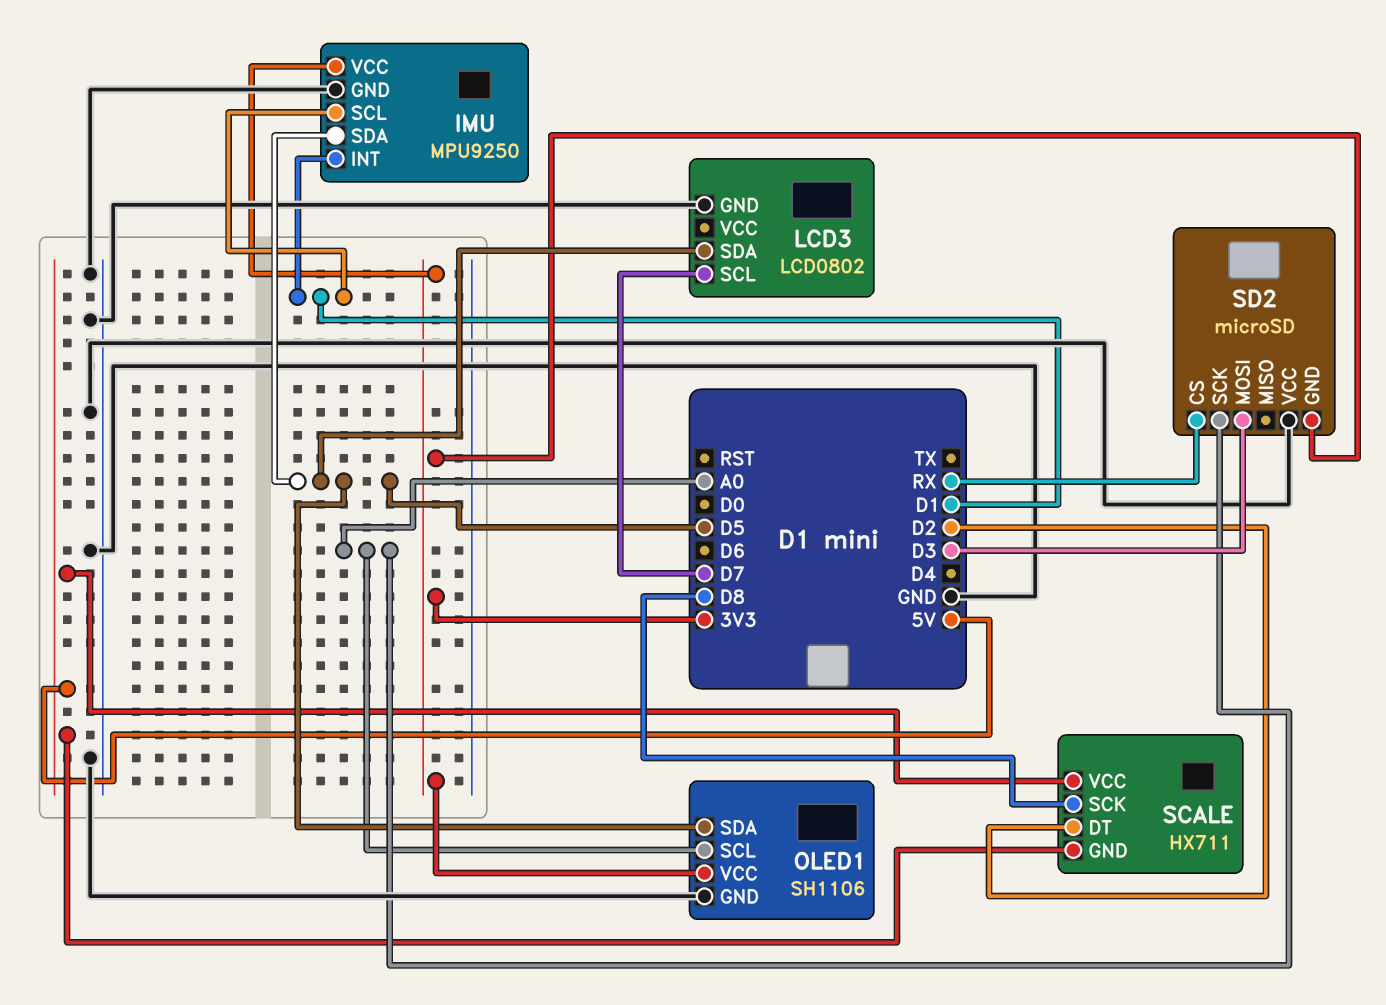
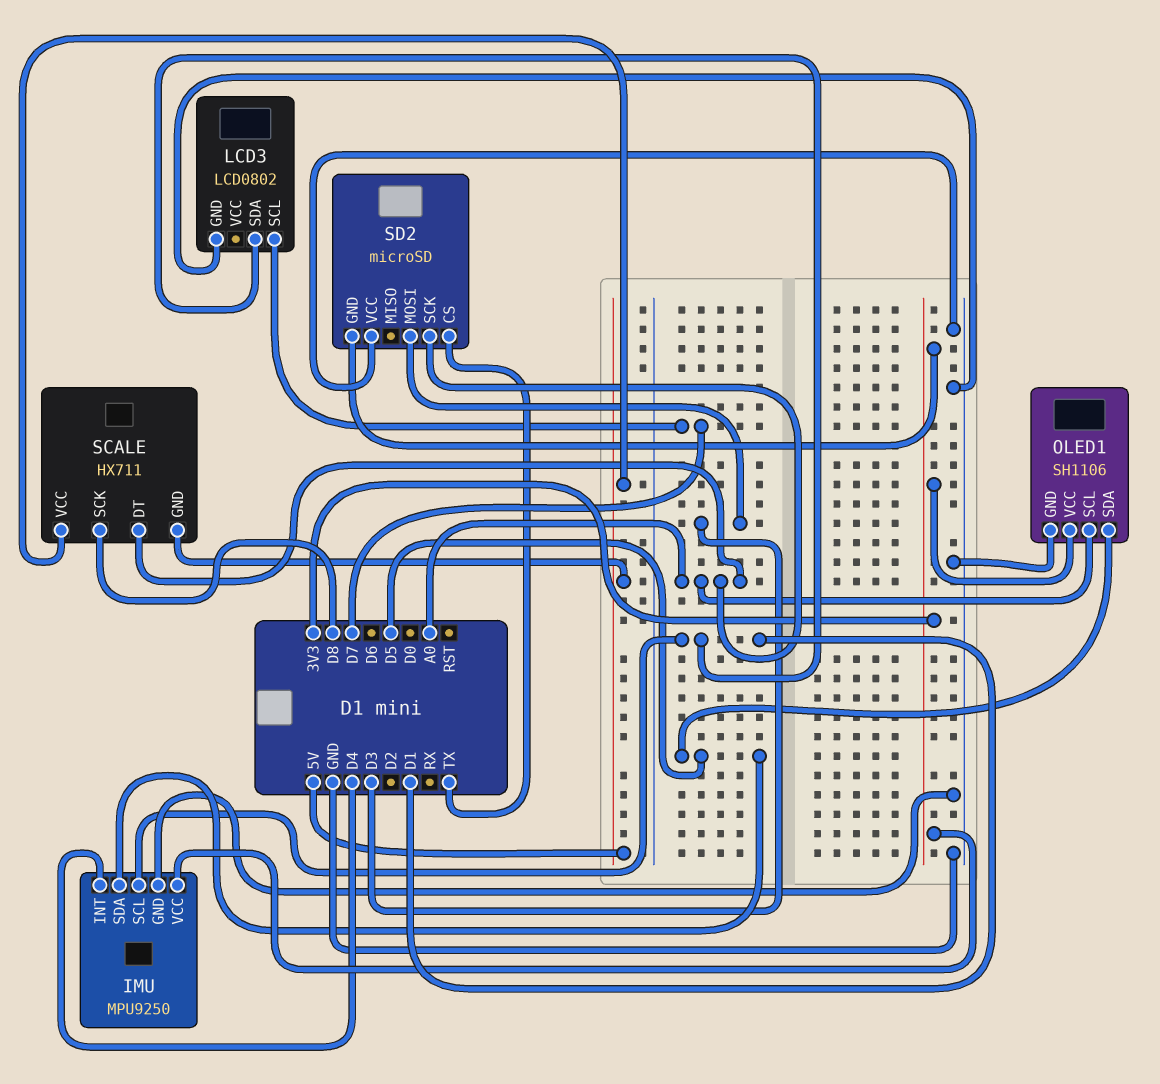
IMU pin INT: D1 -> D4
LCD3 pin SDA: D5 -> D1
SCALE pin DT: D2 -> A0
SD2 pin CS: RX -> TX

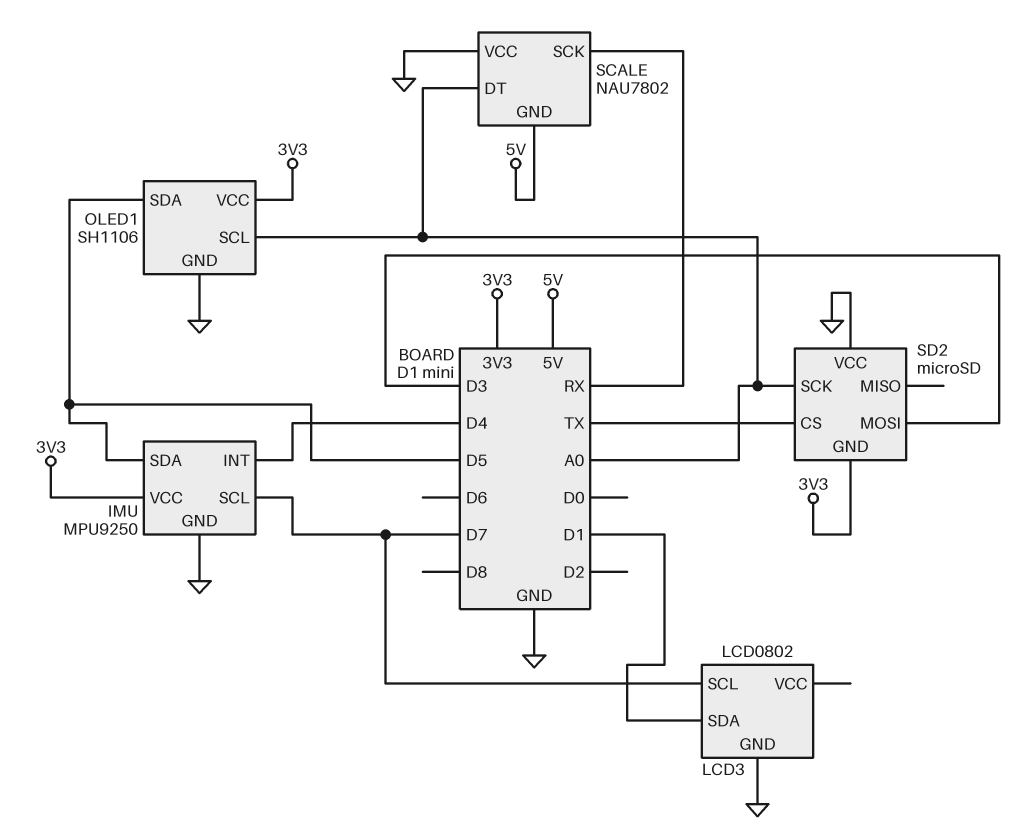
IMU pin SCL: D1 -> D7
SCALE: HX711 -> NAU7802
SCALE pin SCK: D8 -> RX
SCALE pin VCC: 5V -> GND

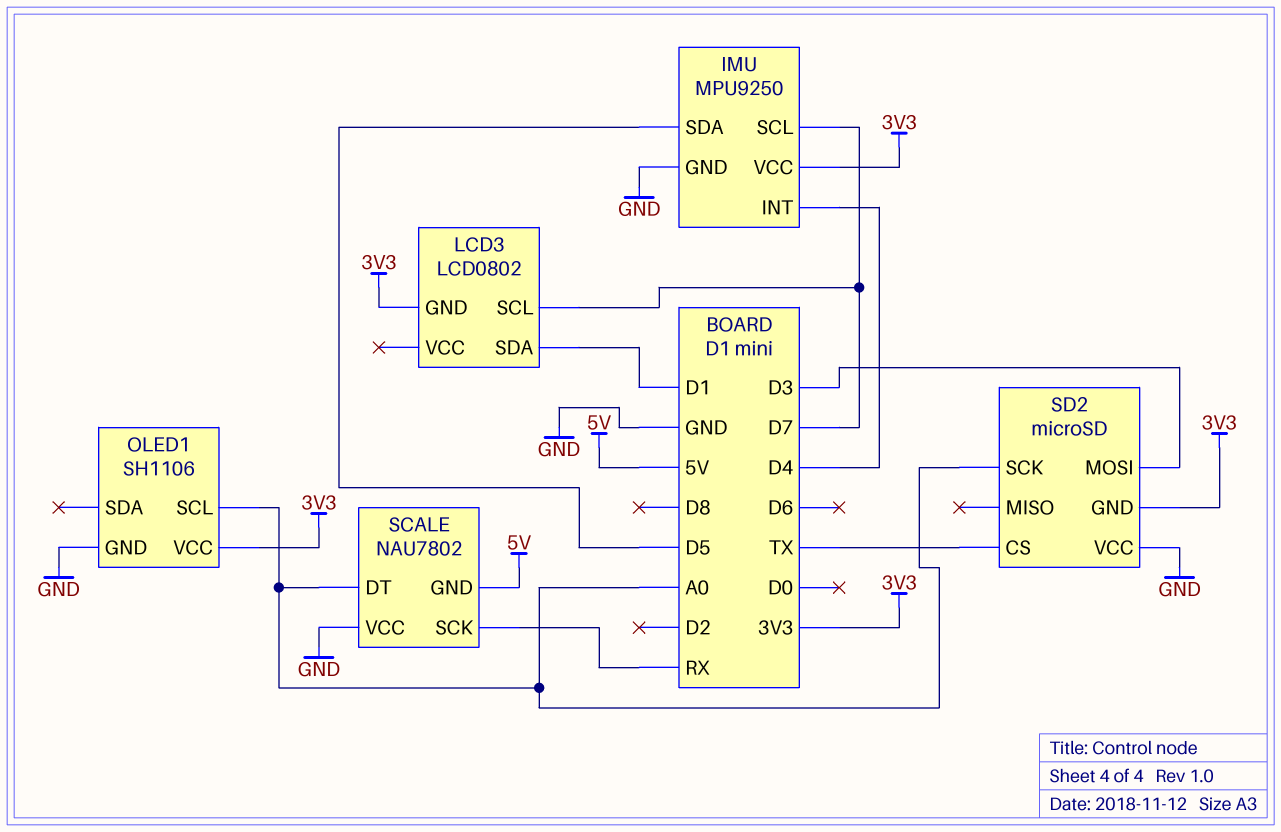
LCD3 pin GND: GND -> 3V3
OLED1 pin SDA: D5 -> none

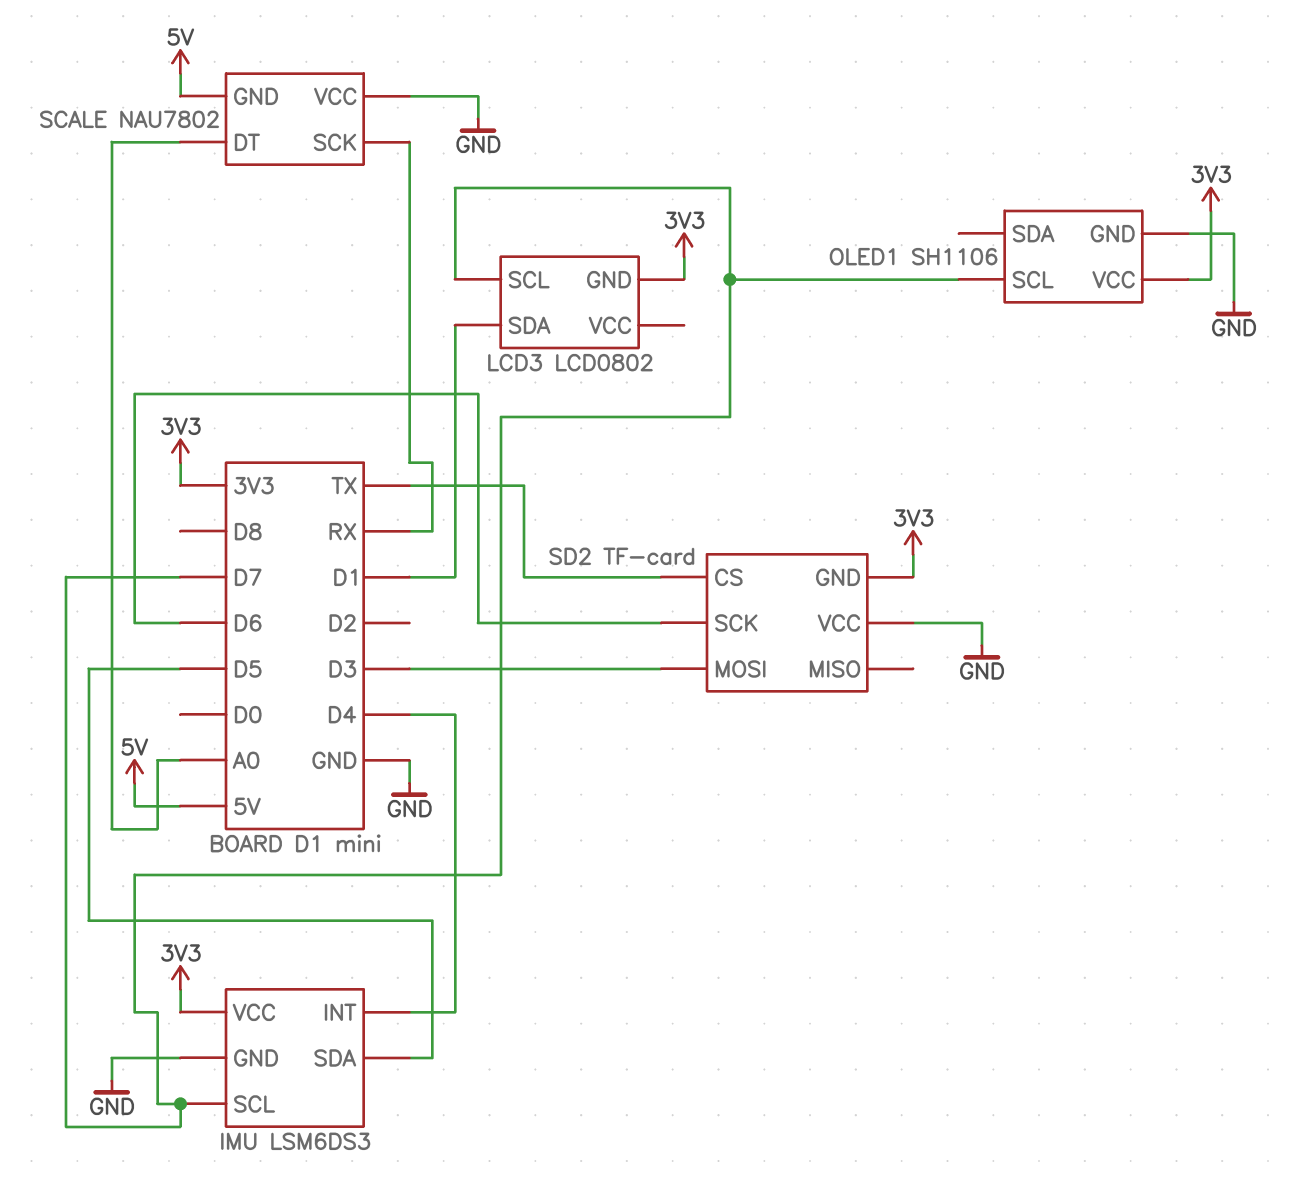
IMU: MPU9250 -> LSM6DS3
OLED1 pin SCL: A0 -> D7
SD2: microSD -> TF-card
SD2 pin SCK: A0 -> D6

